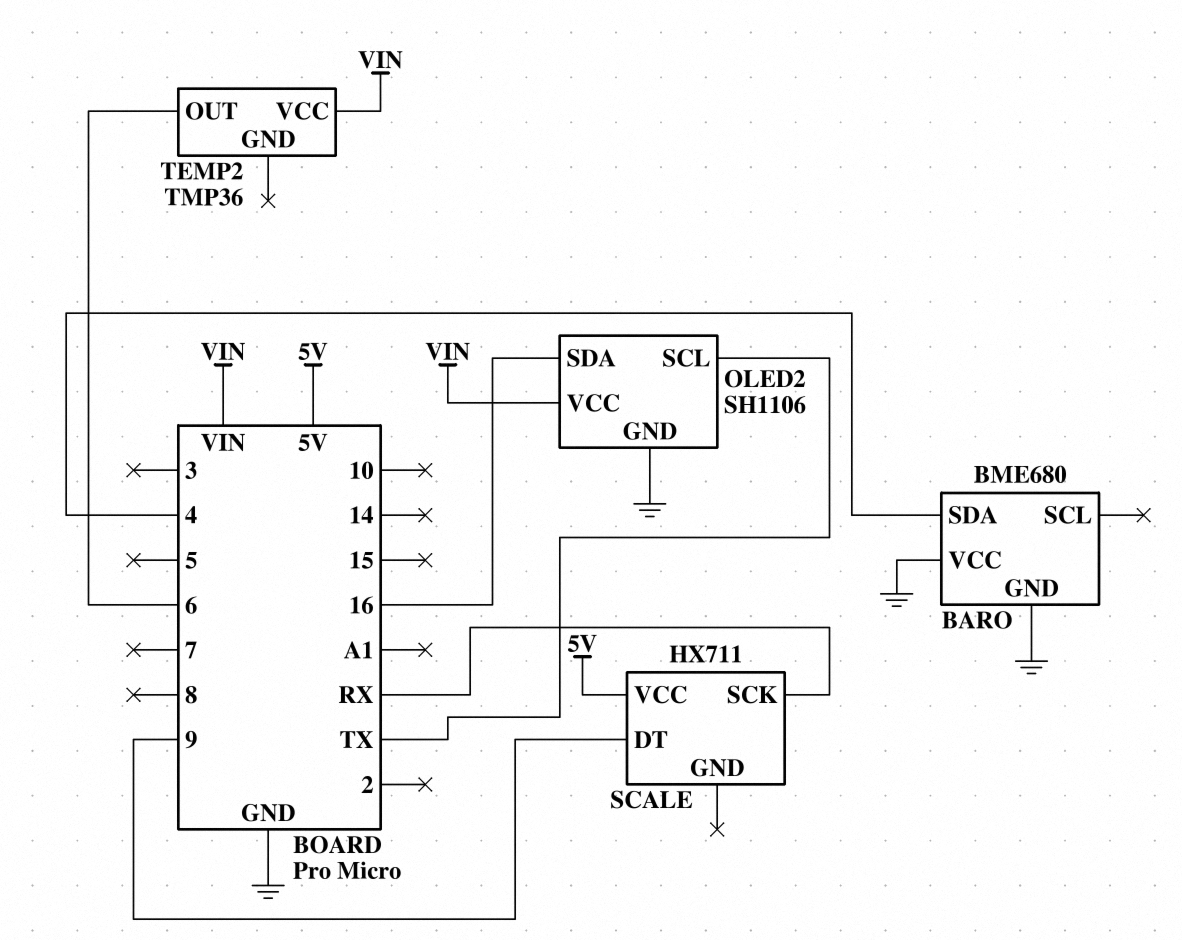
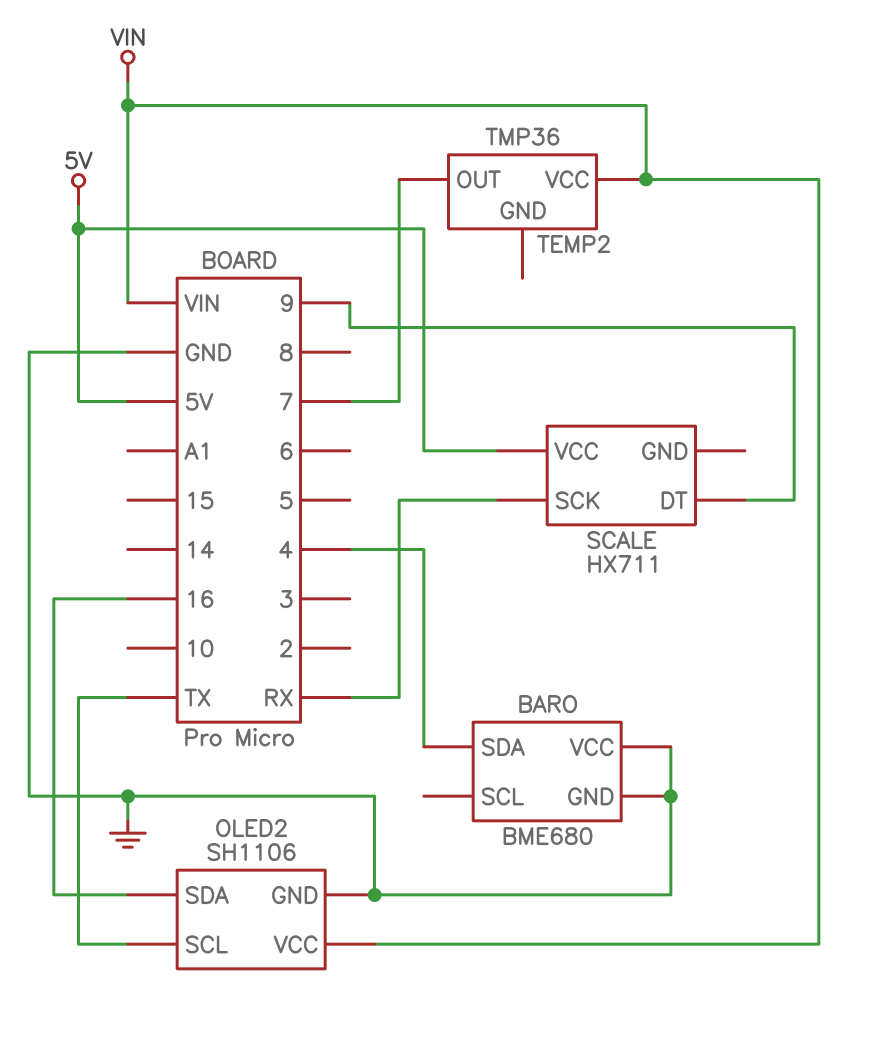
TEMP2 pin OUT: 6 -> 7

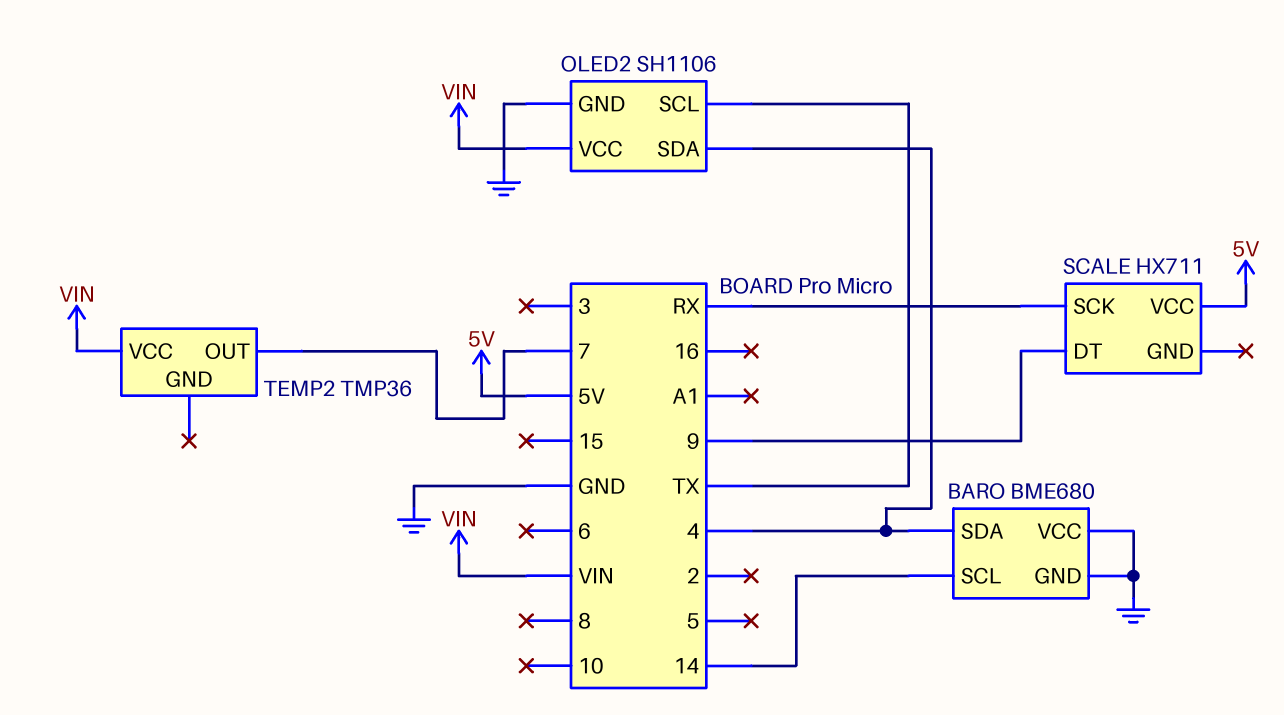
BARO pin SCL: none -> 14
OLED2 pin SDA: 16 -> 4

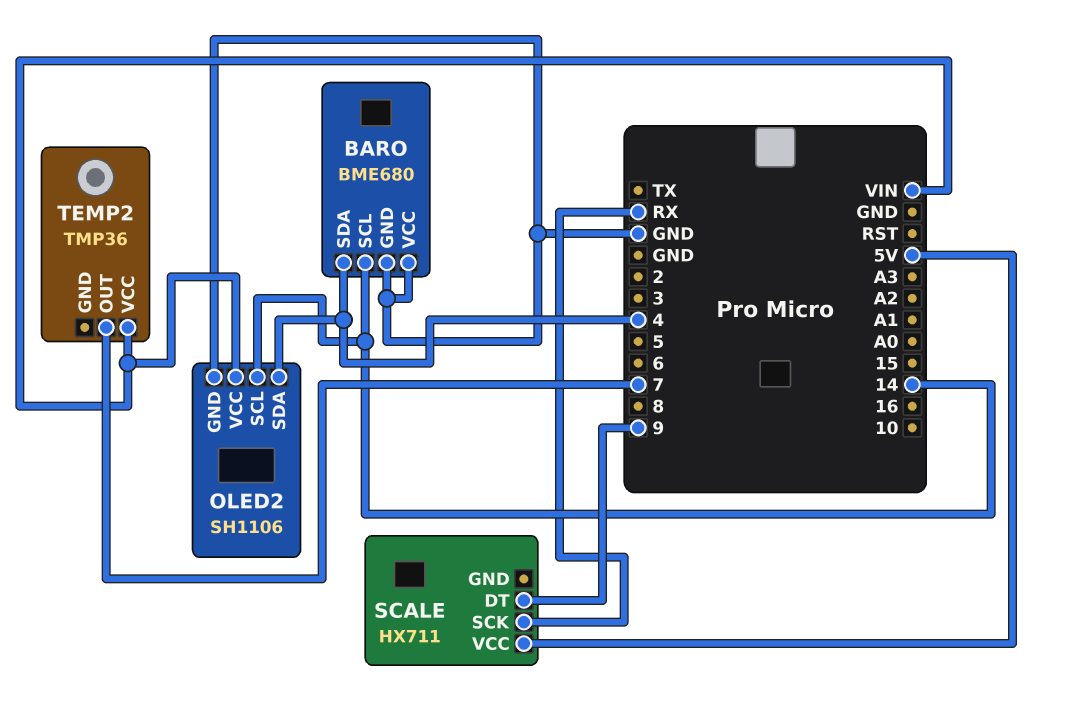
OLED2 pin SCL: TX -> 14

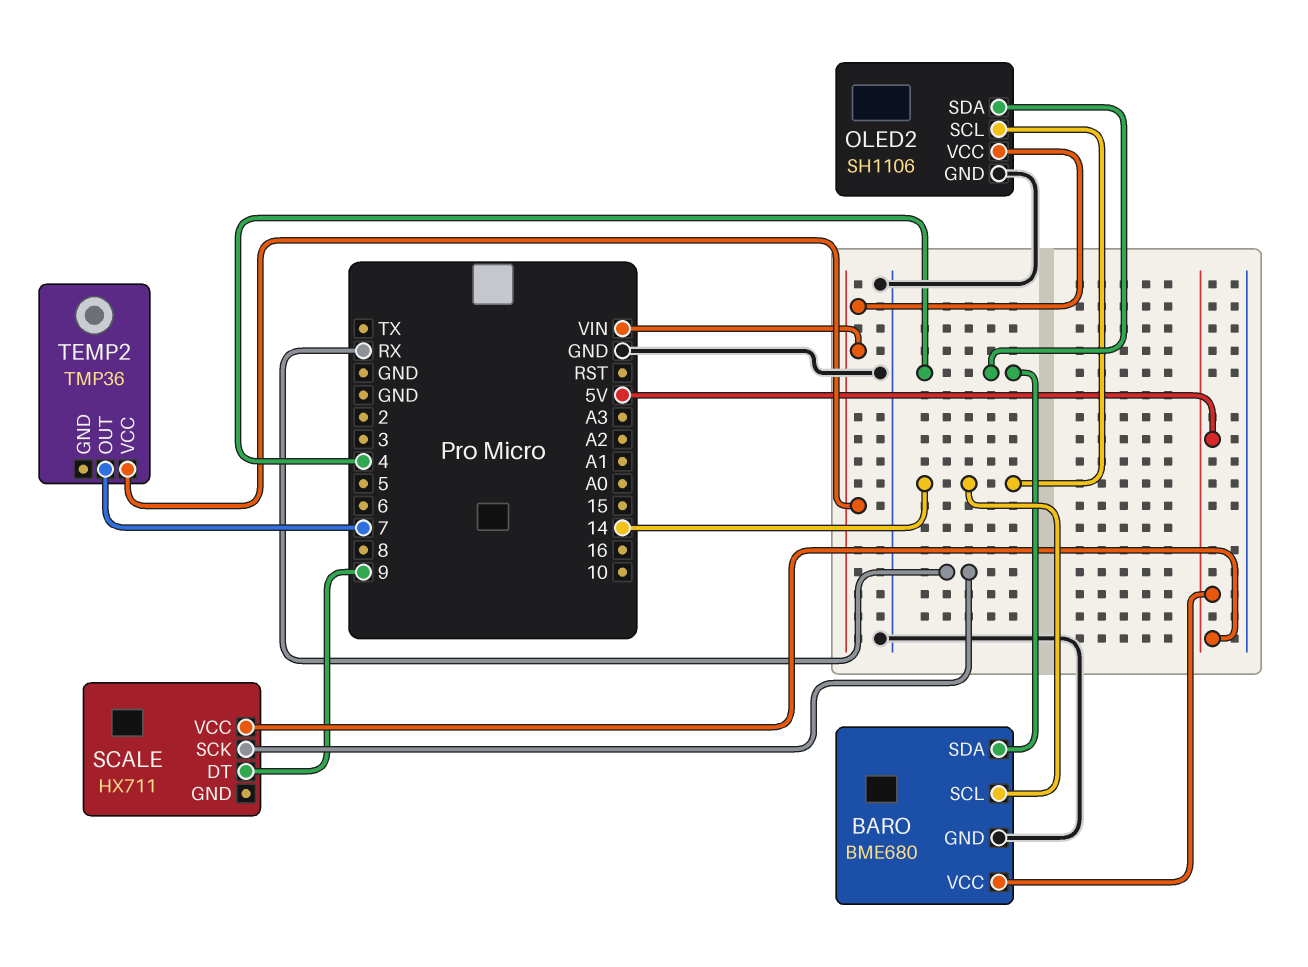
BARO pin VCC: GND -> 5V

